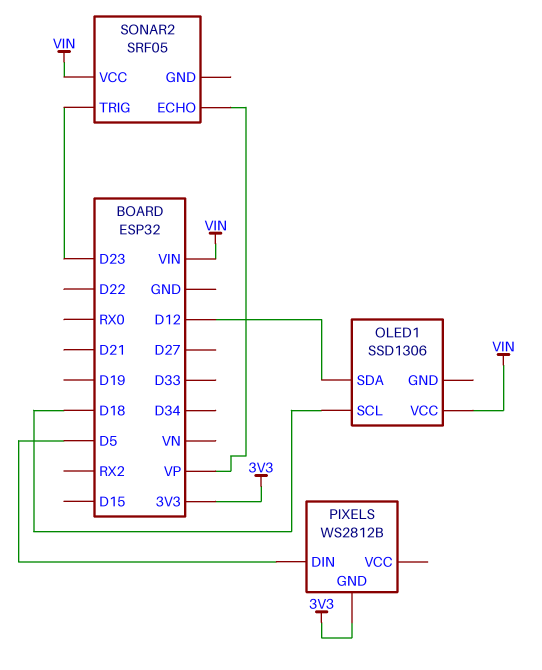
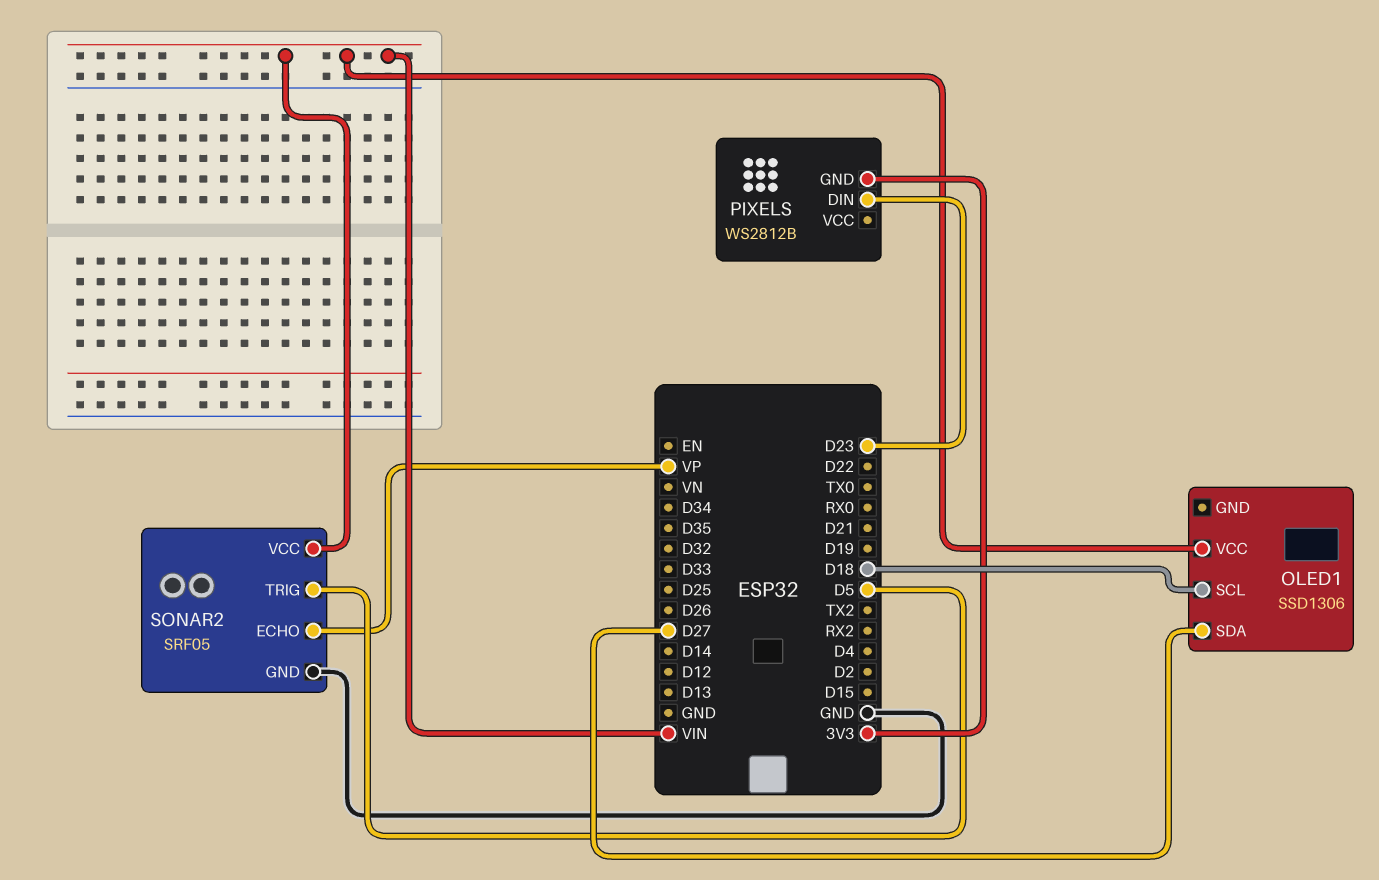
OLED1 pin SDA: D12 -> D27
PIXELS pin DIN: D5 -> D23
SONAR2 pin GND: none -> GND
SONAR2 pin TRIG: D23 -> D5

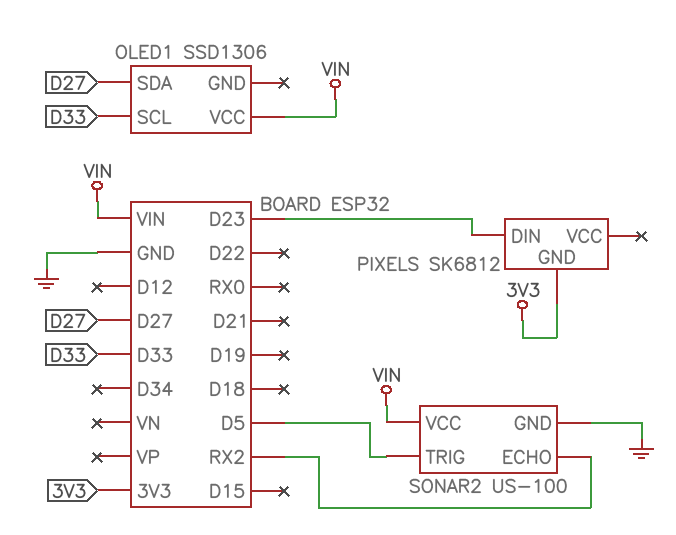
OLED1 pin SCL: D18 -> D33
PIXELS: WS2812B -> SK6812
SONAR2: SRF05 -> US-100
SONAR2 pin ECHO: VP -> RX2

